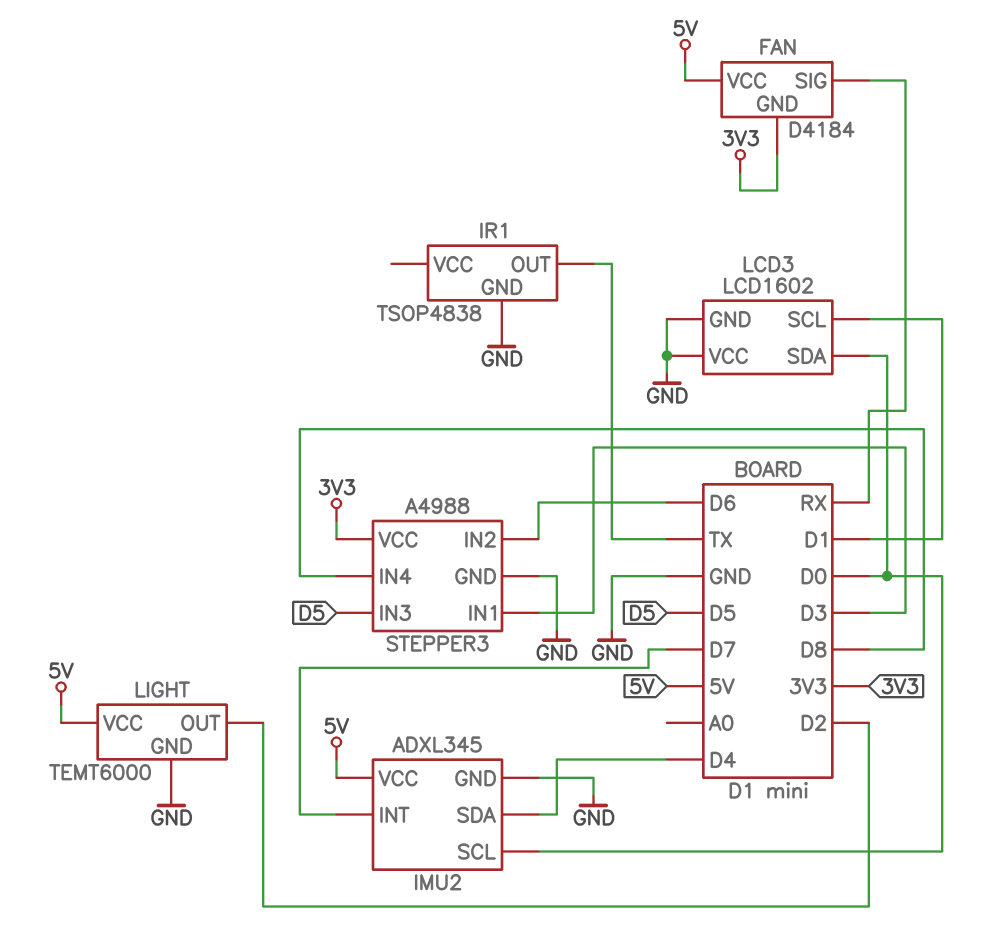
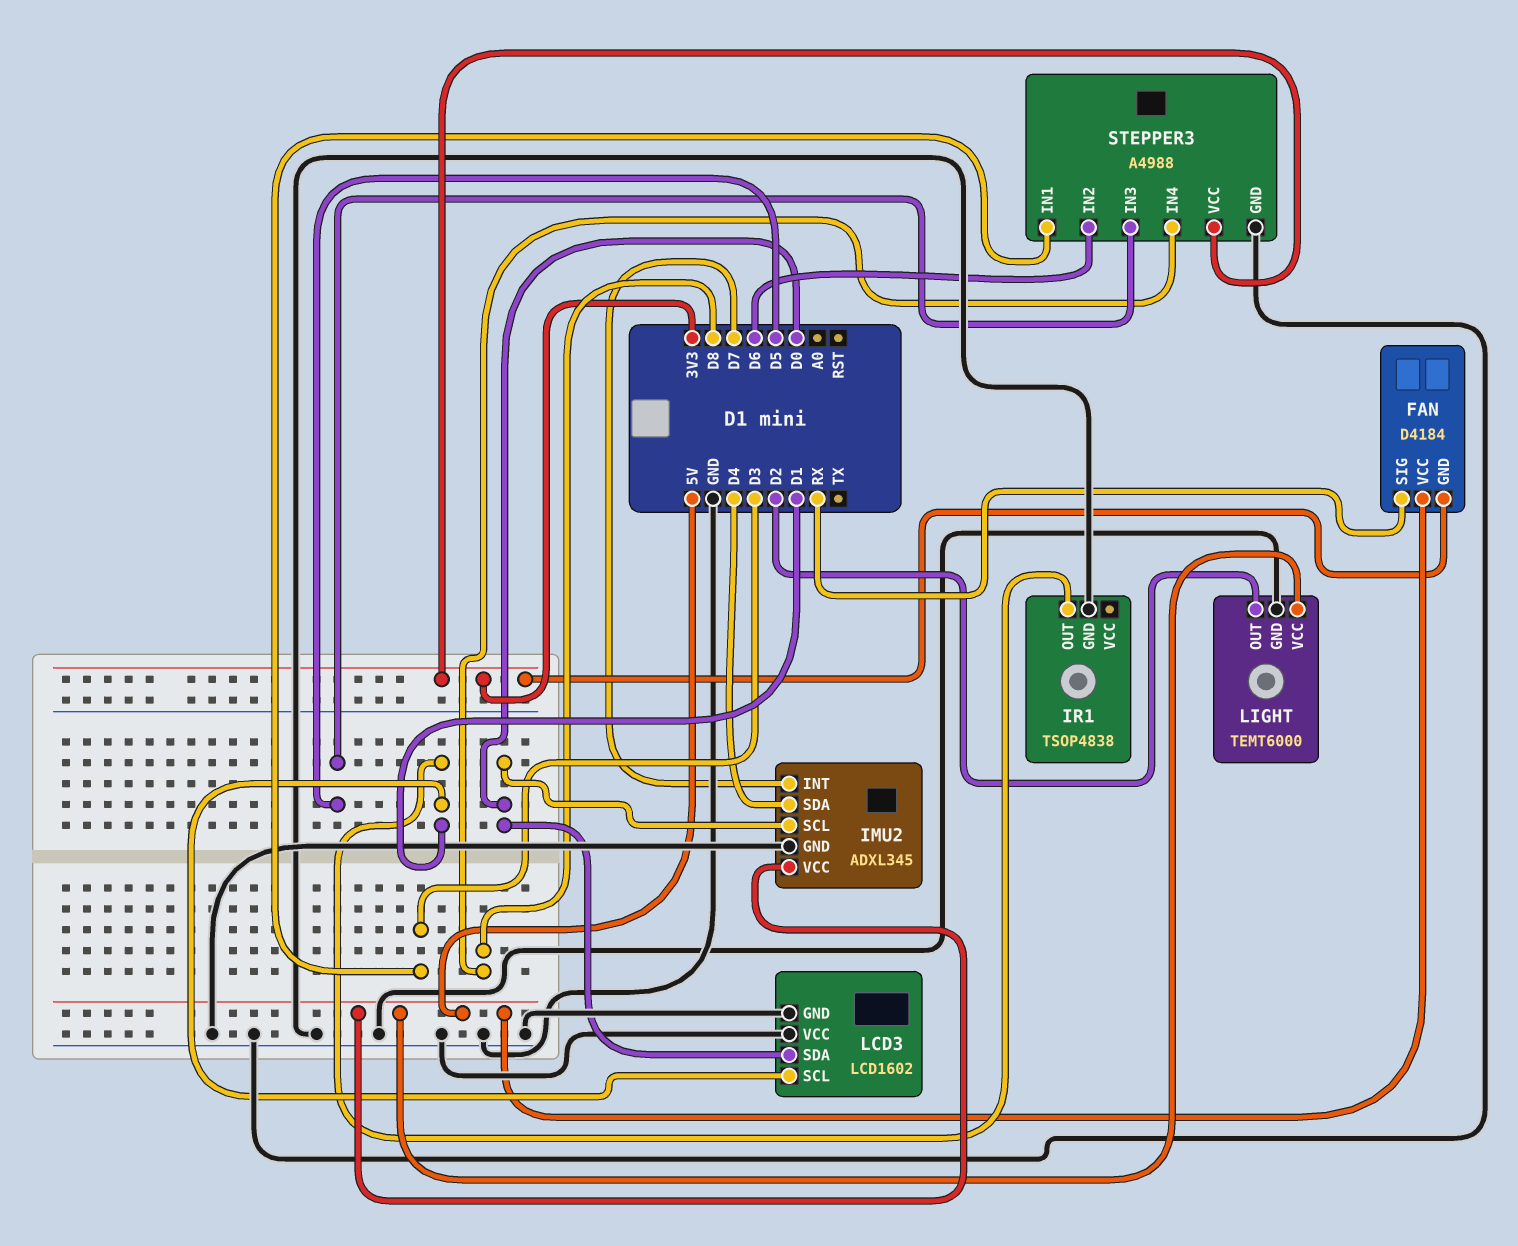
IR1 pin OUT: TX -> D1

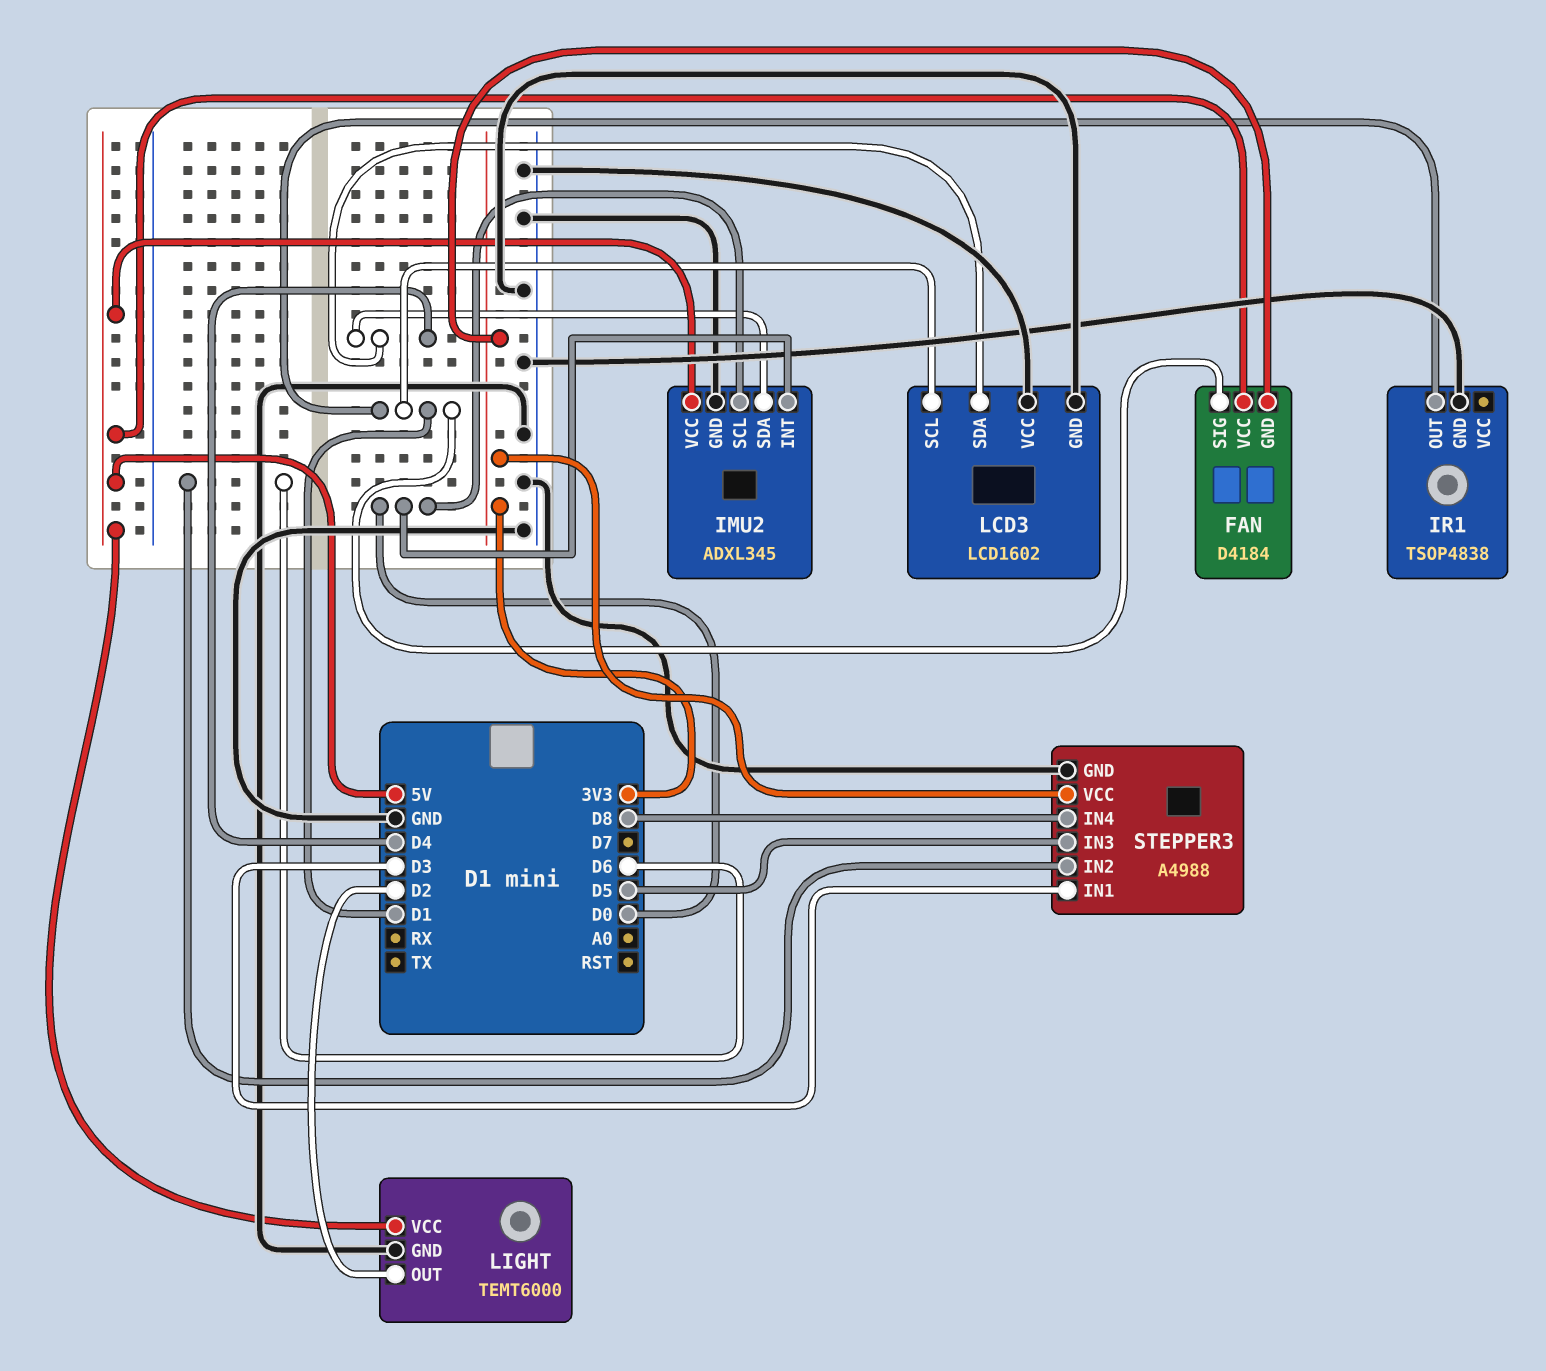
FAN pin SIG: RX -> D1
IMU2 pin INT: D7 -> D0
LCD3 pin SDA: D0 -> D4

